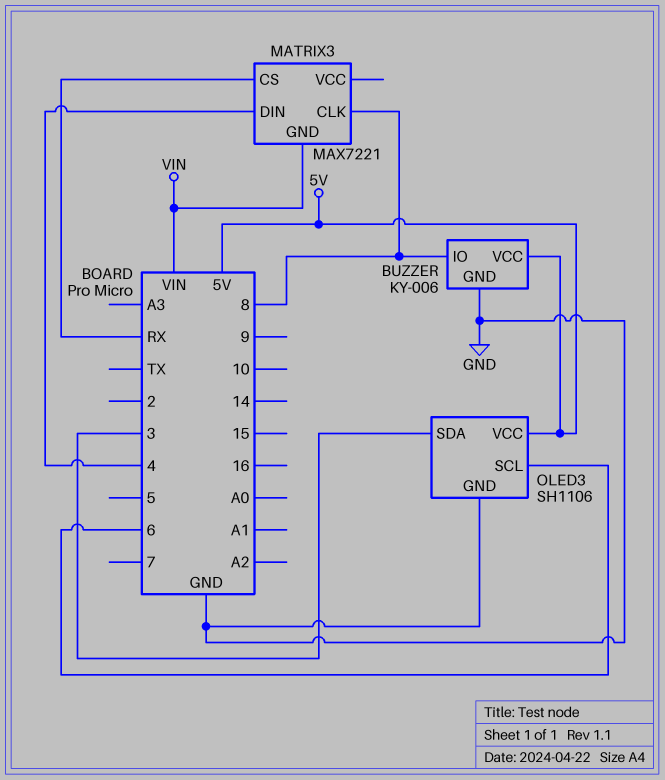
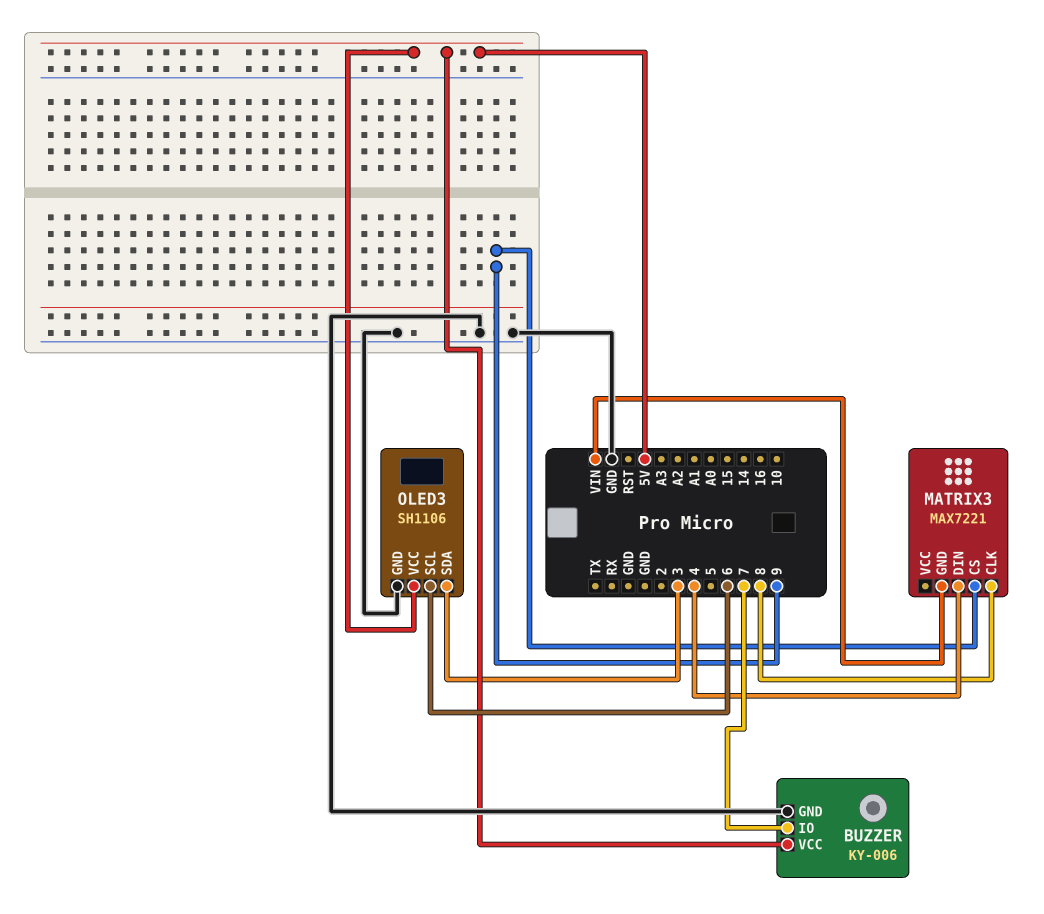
BUZZER pin IO: 8 -> 7
MATRIX3 pin CS: RX -> 9

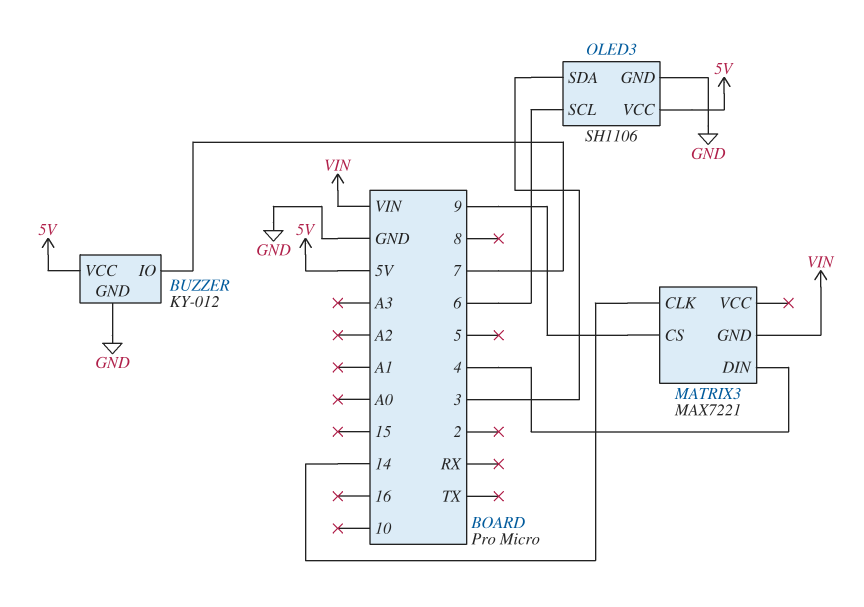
BUZZER: KY-006 -> KY-012
MATRIX3 pin CLK: 8 -> 14

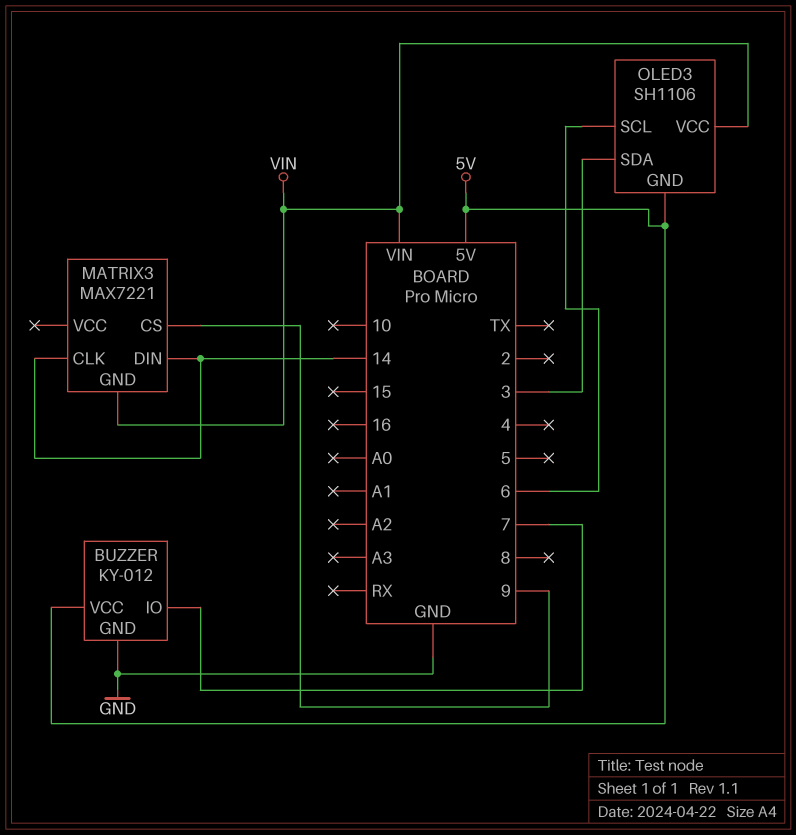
MATRIX3 pin DIN: 4 -> 14
OLED3 pin GND: GND -> 5V
OLED3 pin VCC: 5V -> VIN

